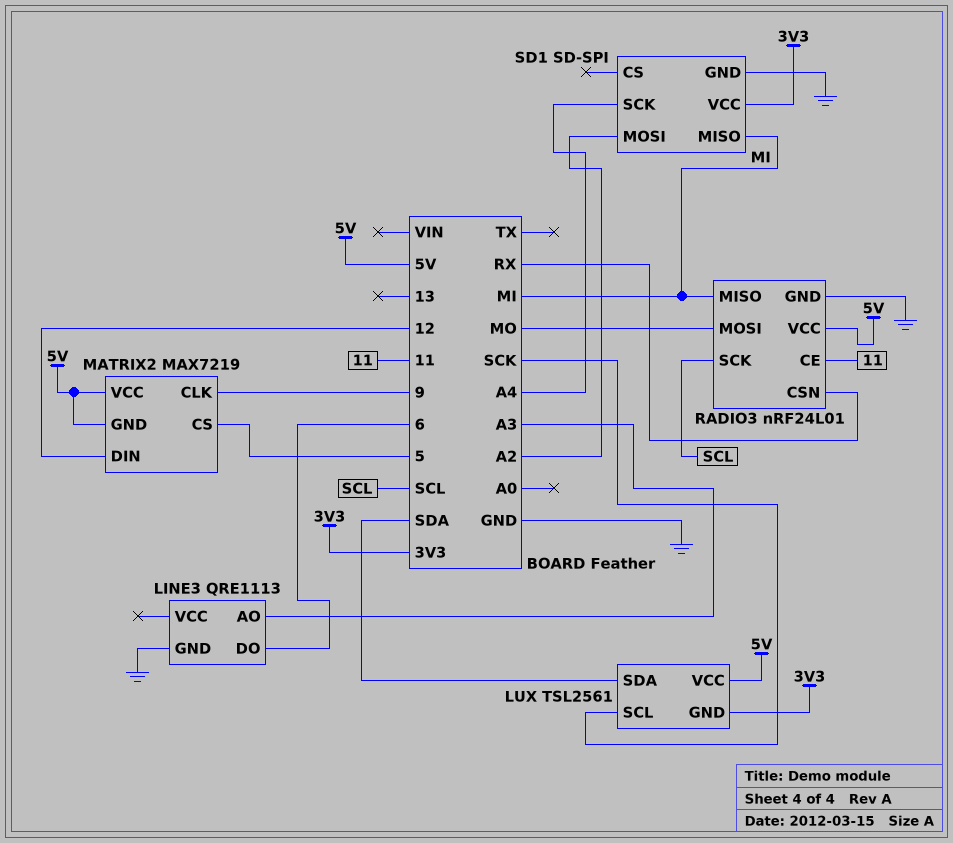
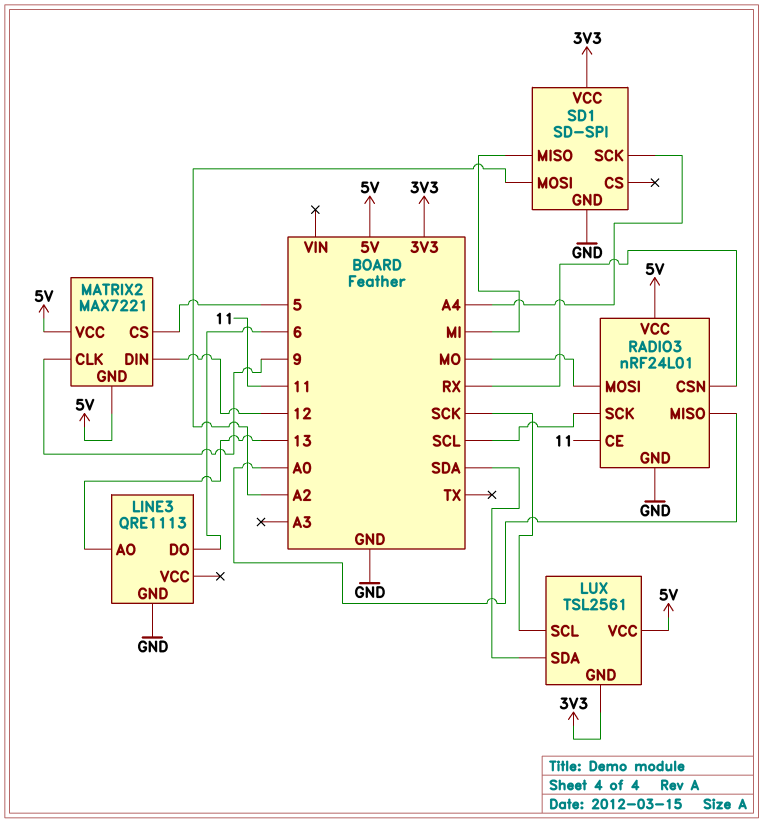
LINE3 pin AO: A3 -> 13
MATRIX2: MAX7219 -> MAX7221
RADIO3 pin MISO: MI -> A0

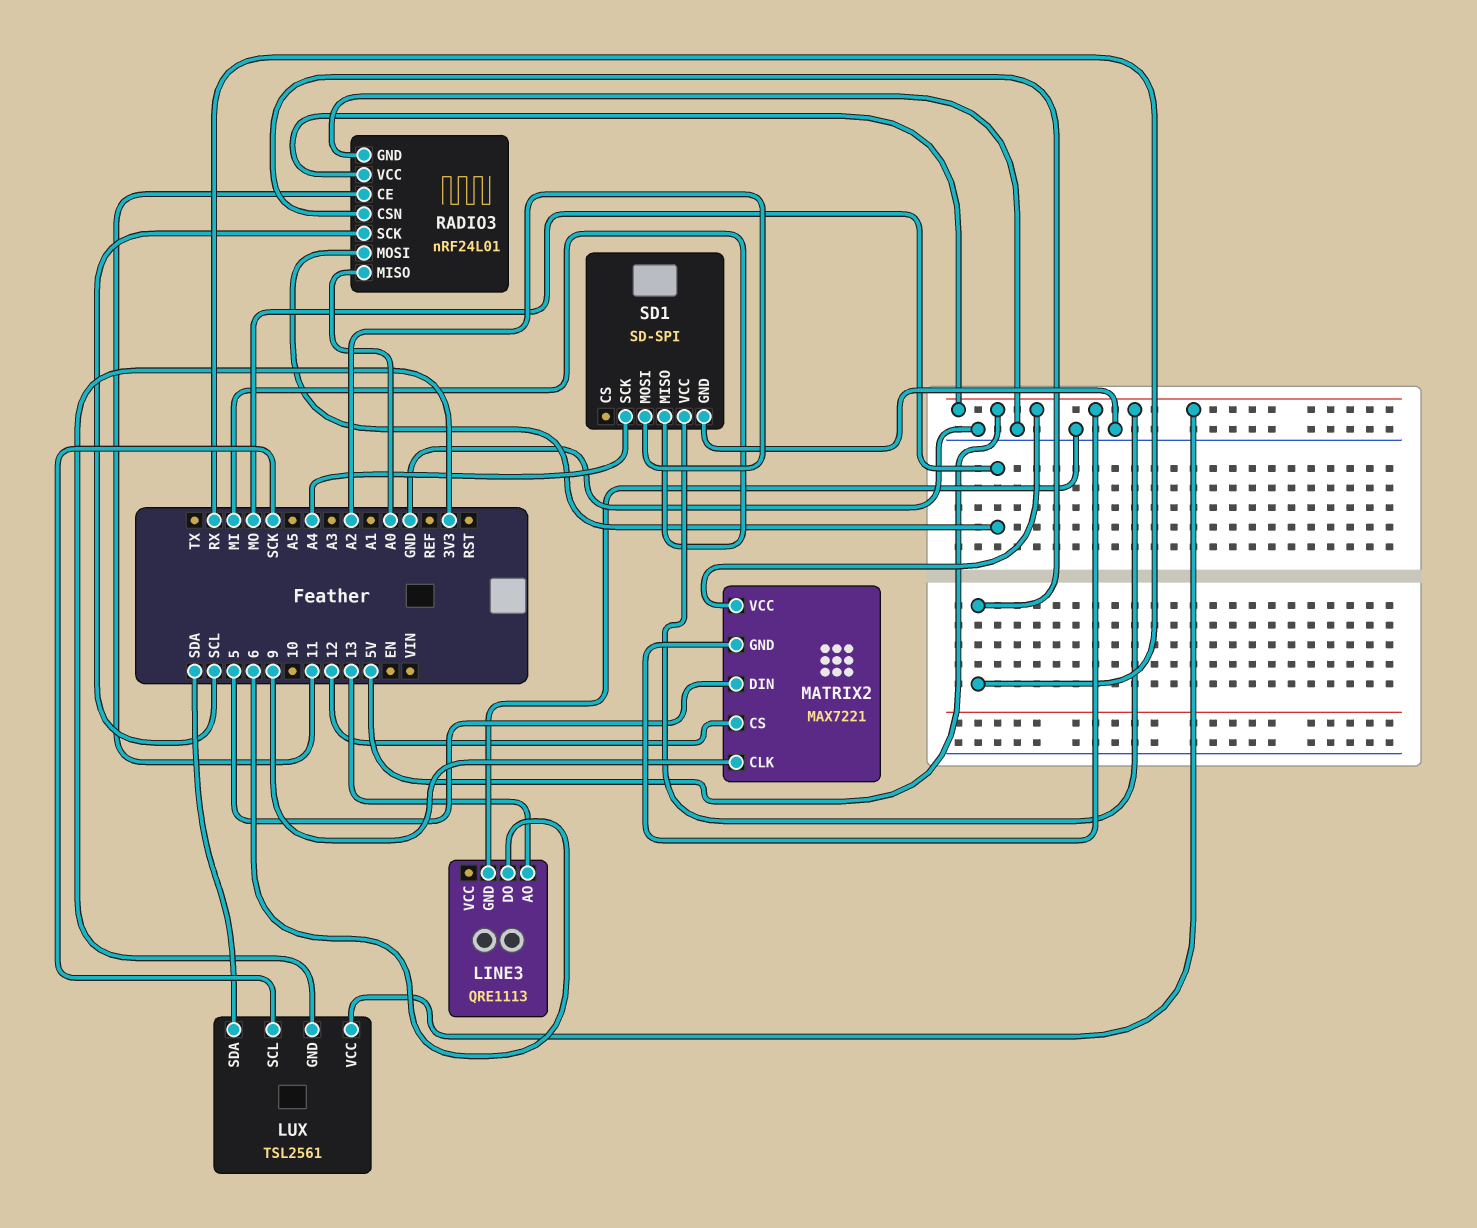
MATRIX2 pin CS: 5 -> 12
MATRIX2 pin DIN: 12 -> 5
SD1 pin VCC: 3V3 -> 5V

